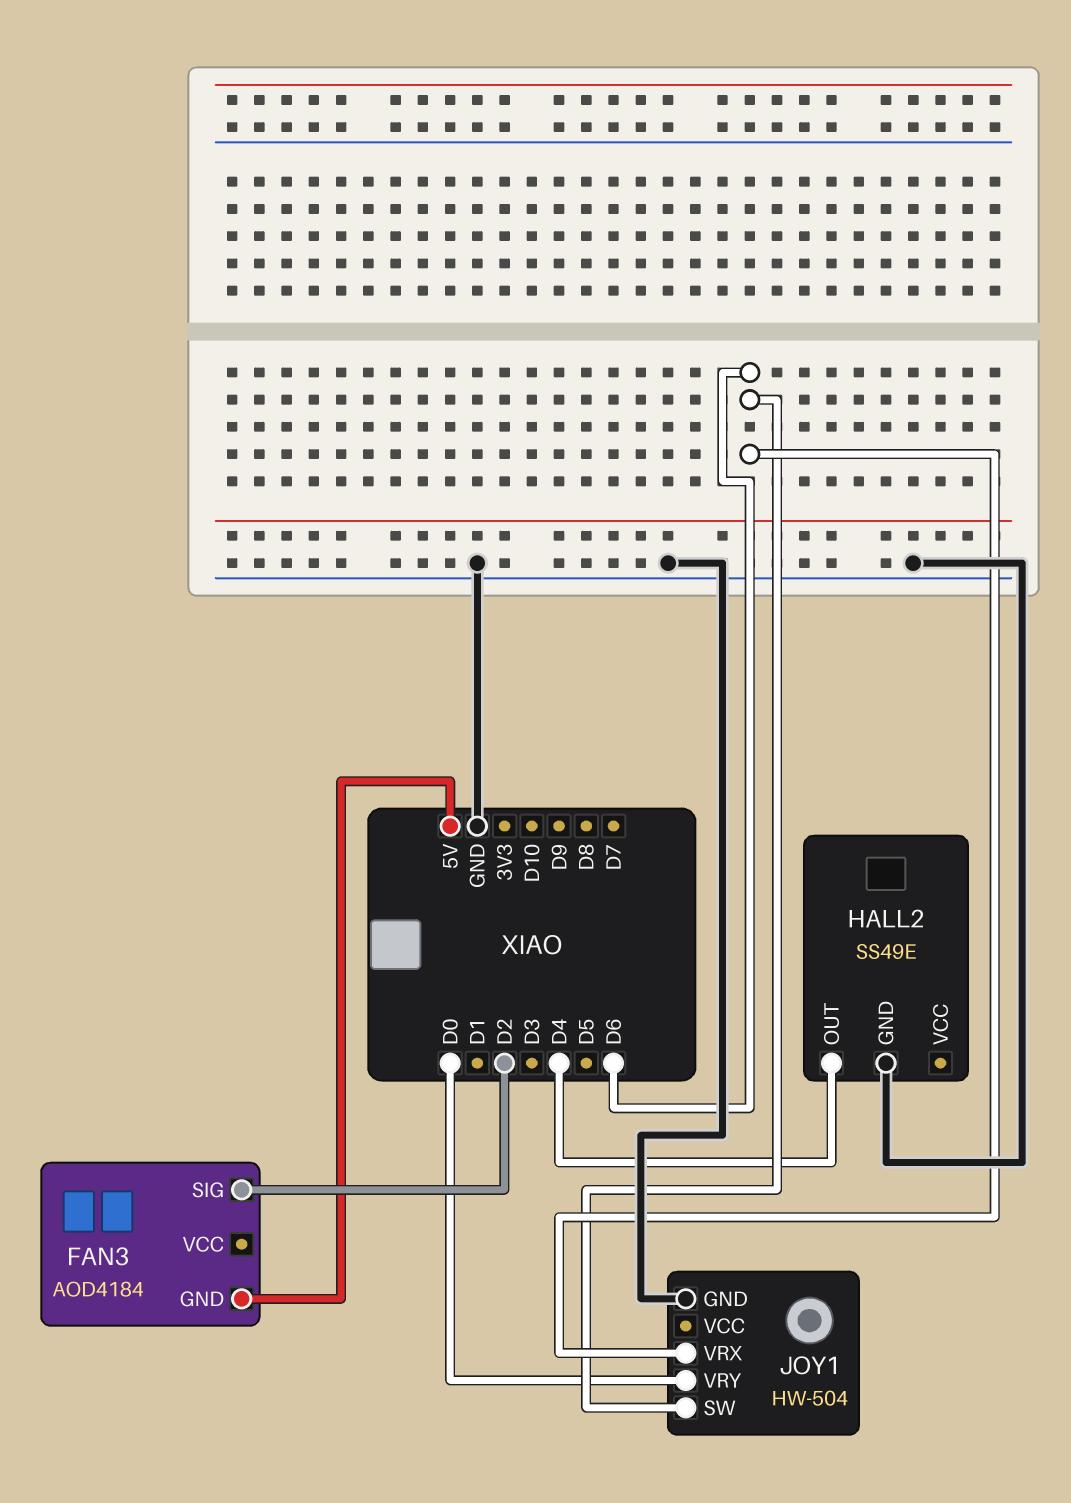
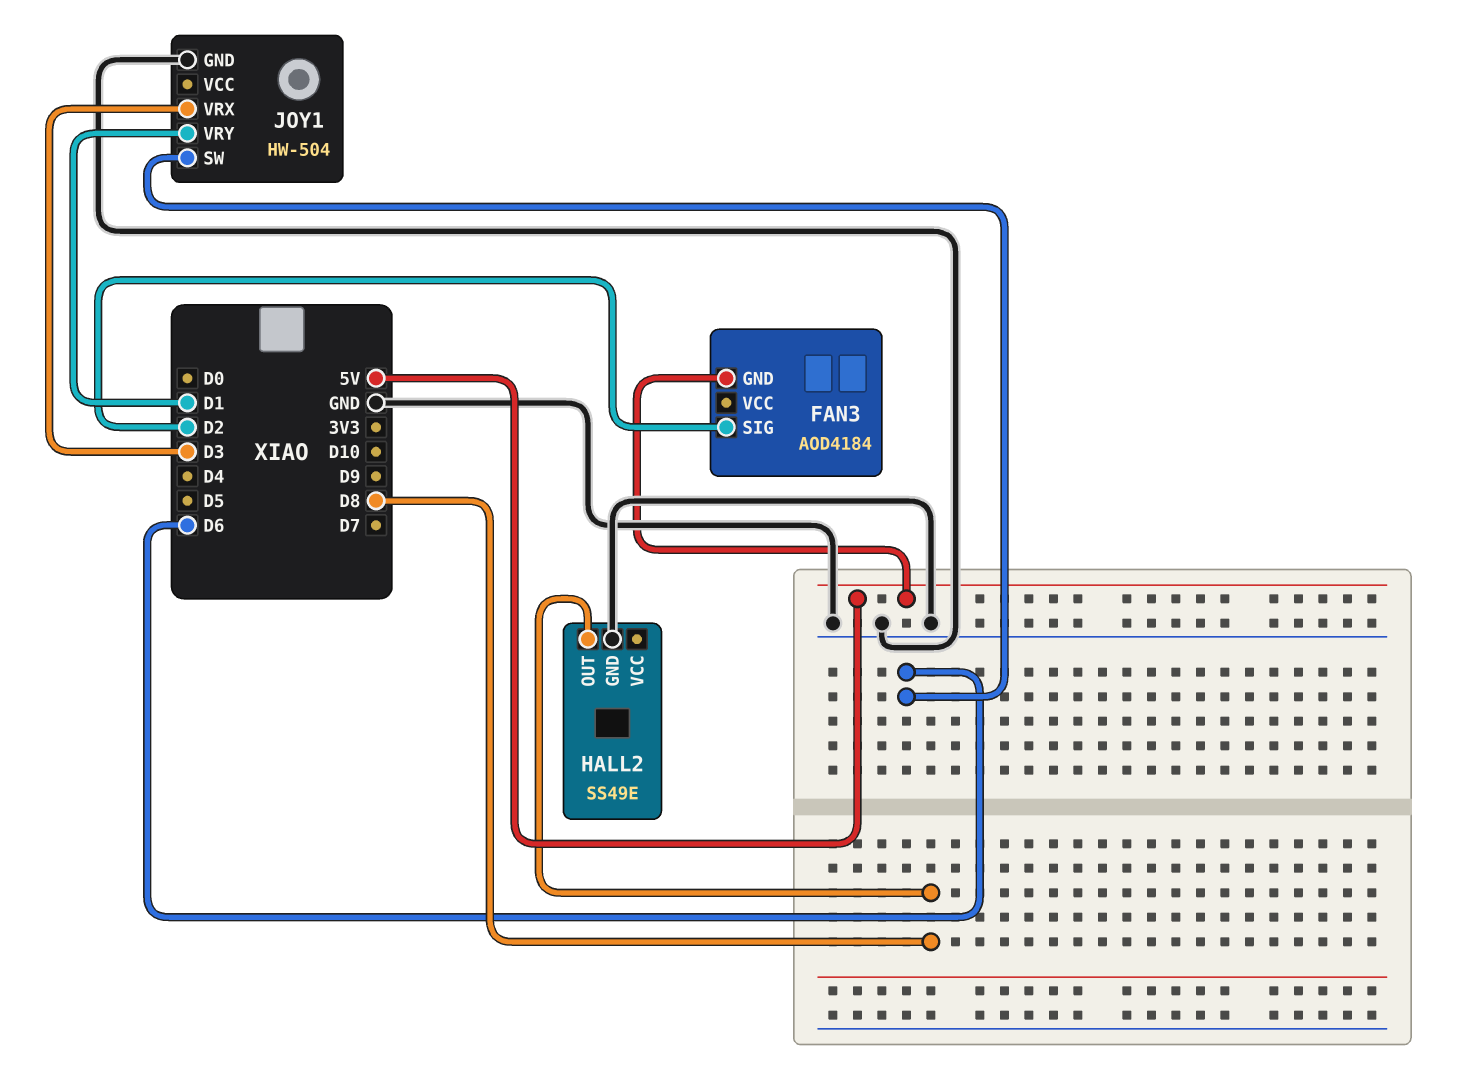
HALL2 pin OUT: D4 -> D8
JOY1 pin VRX: D6 -> D3
JOY1 pin VRY: D0 -> D1

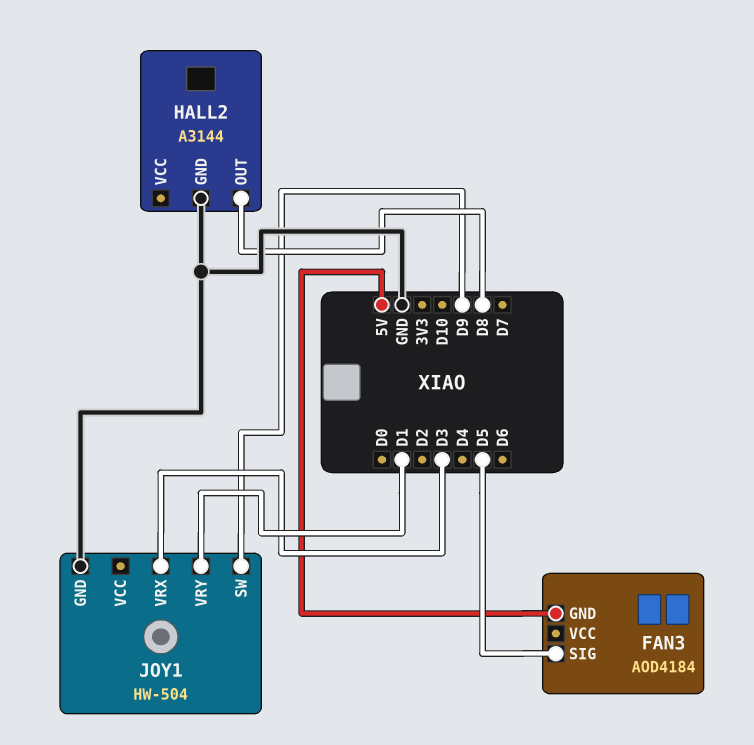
FAN3 pin SIG: D2 -> D5
HALL2: SS49E -> A3144
JOY1 pin SW: D6 -> D9

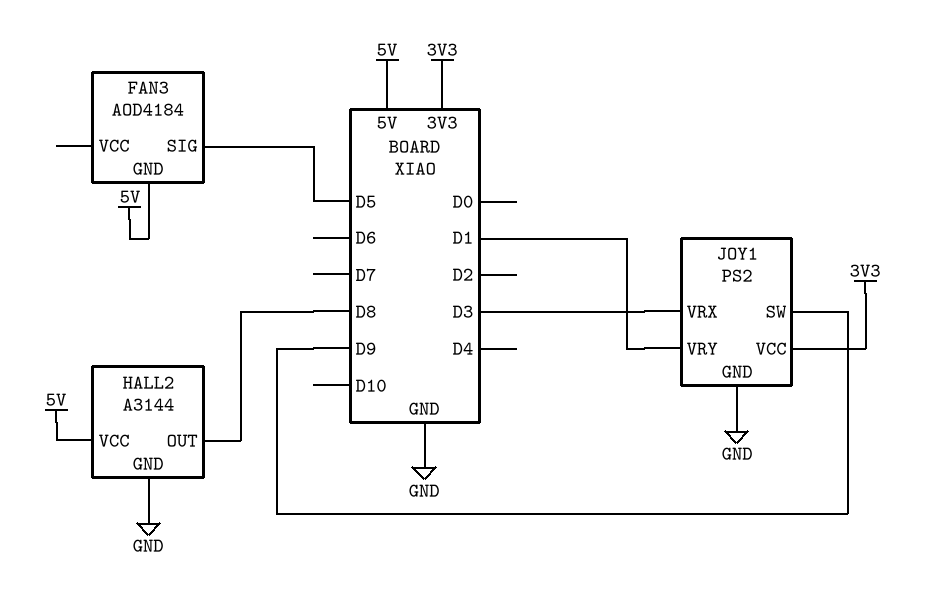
HALL2 pin VCC: none -> 5V
JOY1: HW-504 -> PS2
JOY1 pin VCC: none -> 3V3

